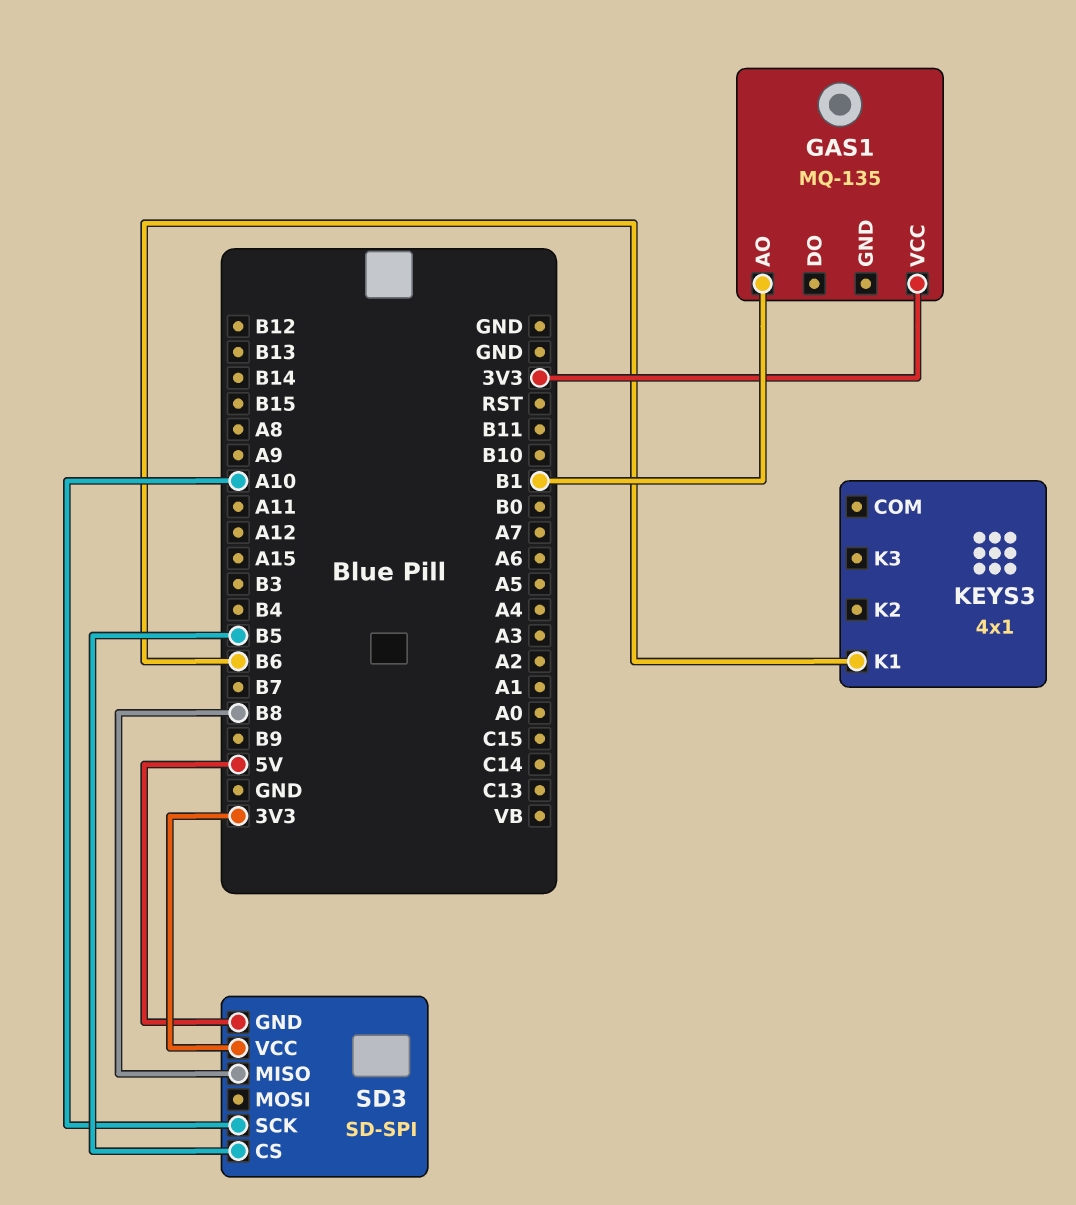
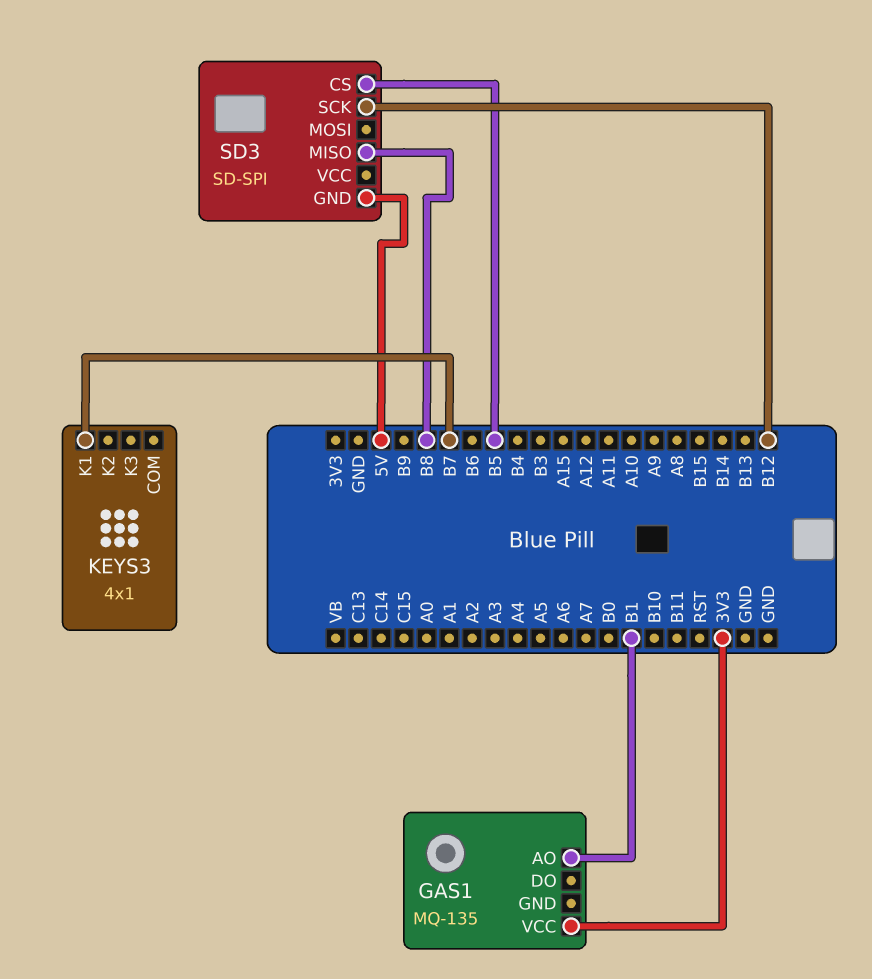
KEYS3 pin K1: B6 -> B7
SD3 pin SCK: A10 -> B12
SD3 pin VCC: 3V3 -> none

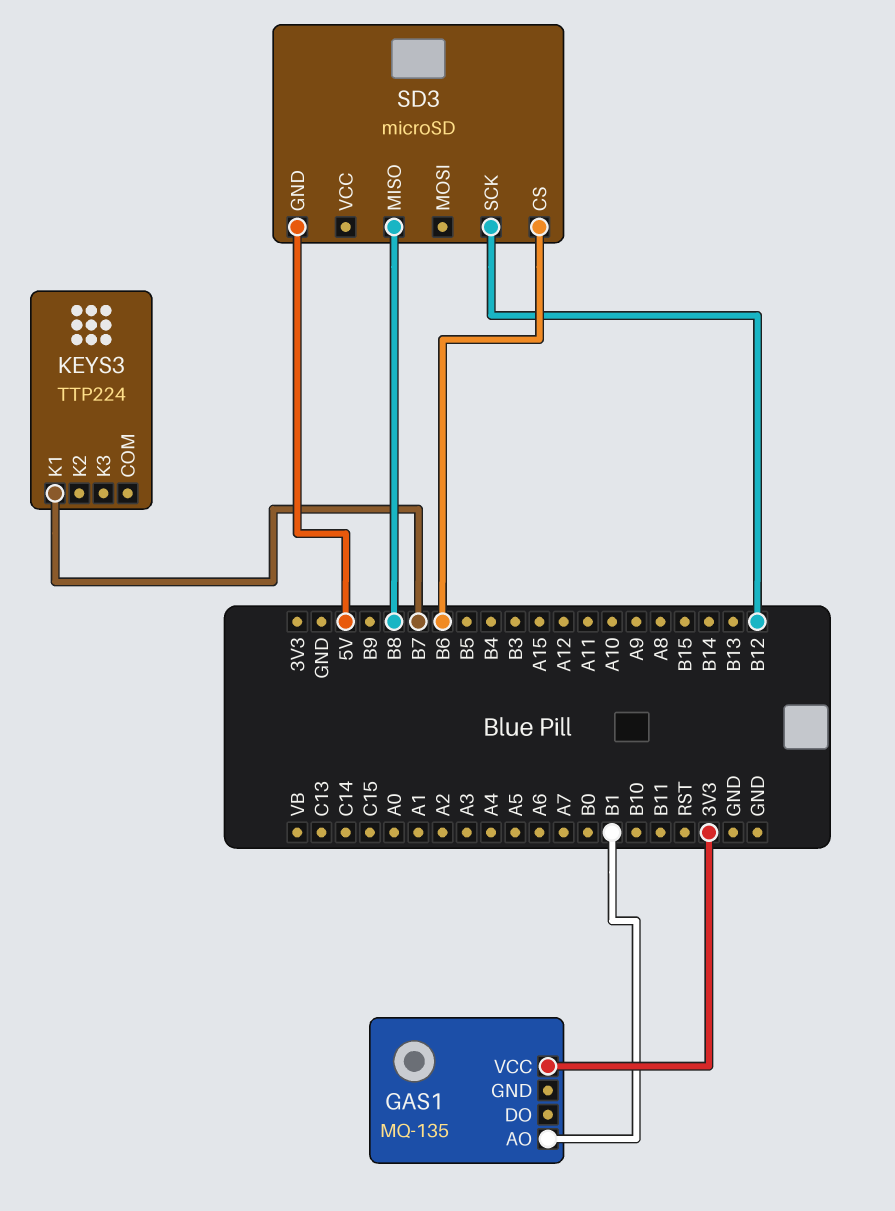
KEYS3: 4x1 -> TTP224
SD3: SD-SPI -> microSD
SD3 pin CS: B5 -> B6

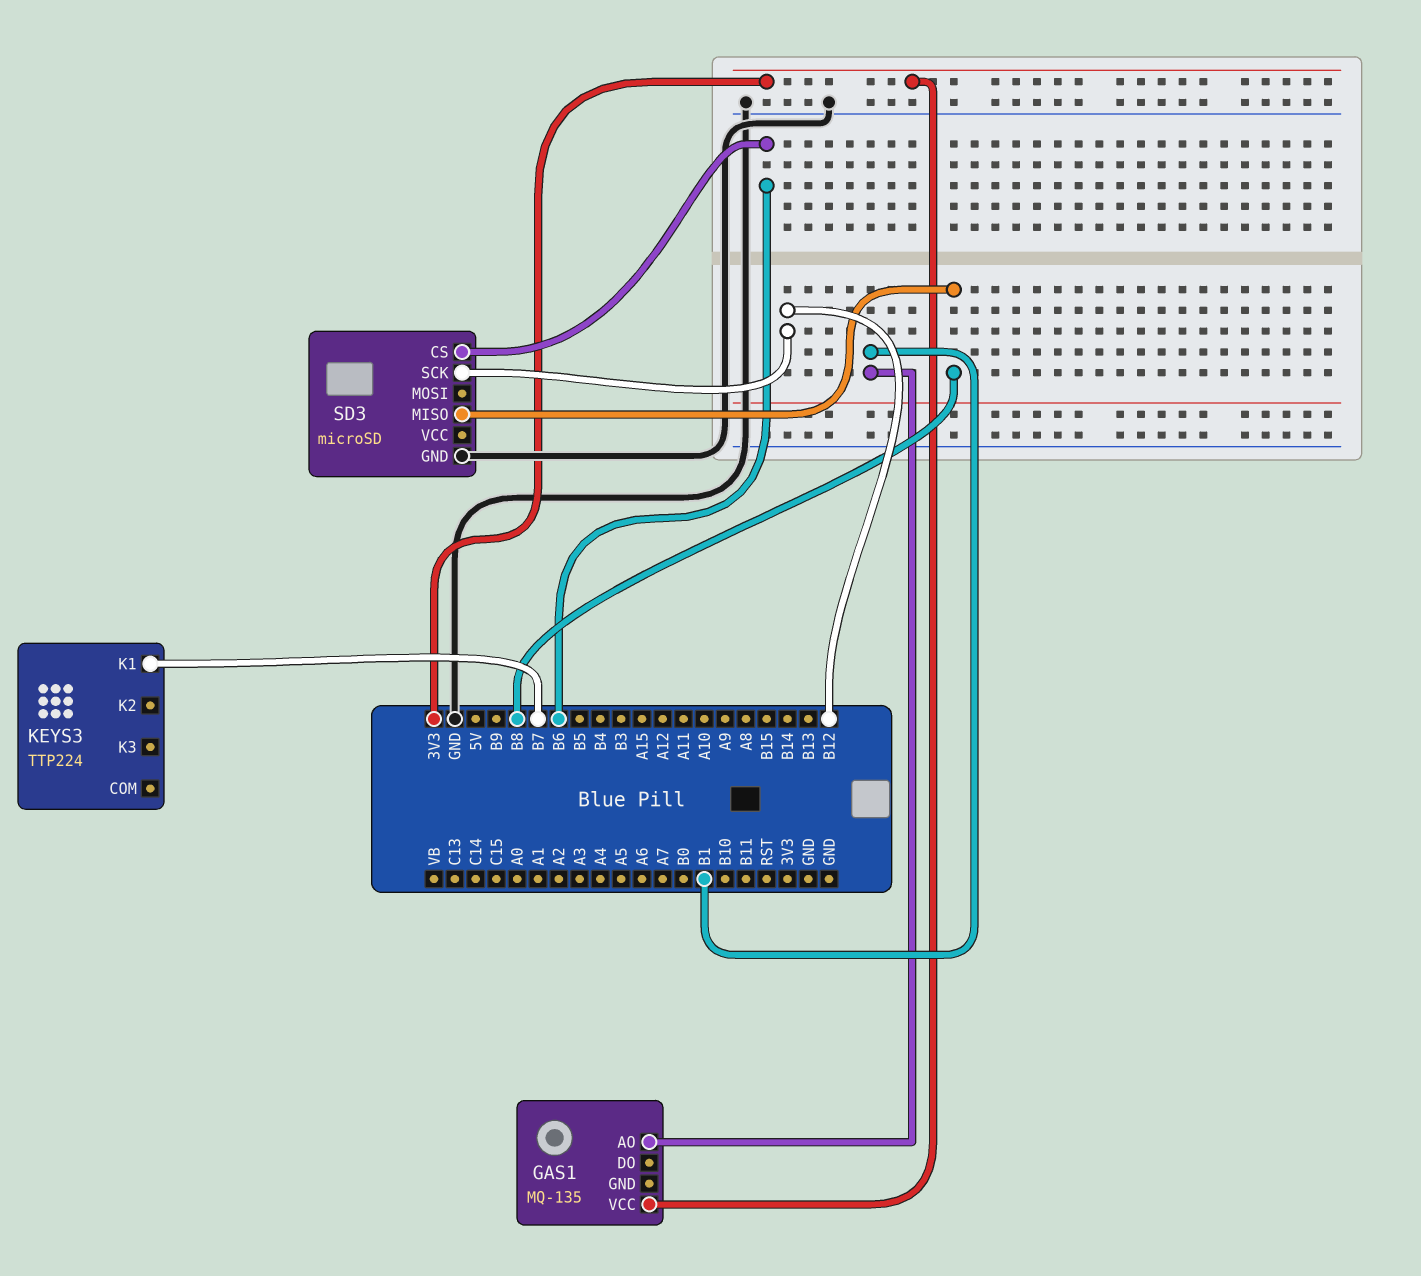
SD3 pin GND: 5V -> GND

